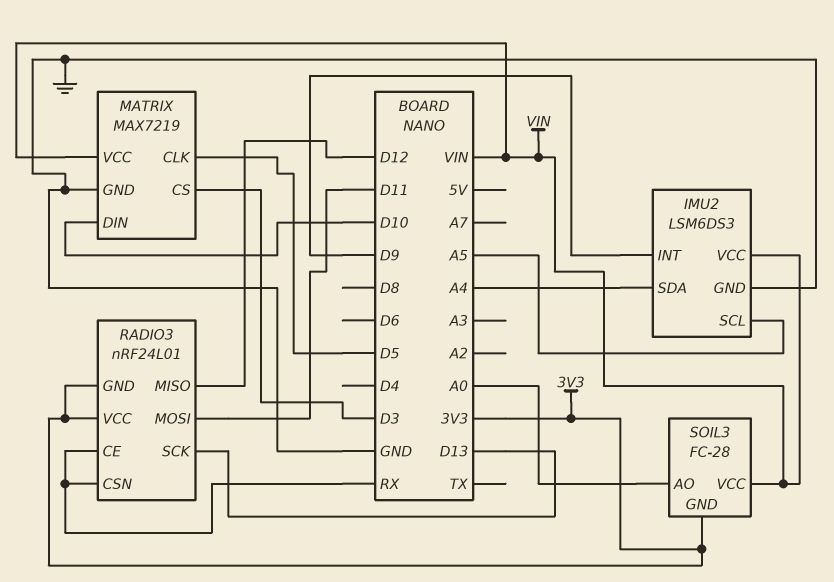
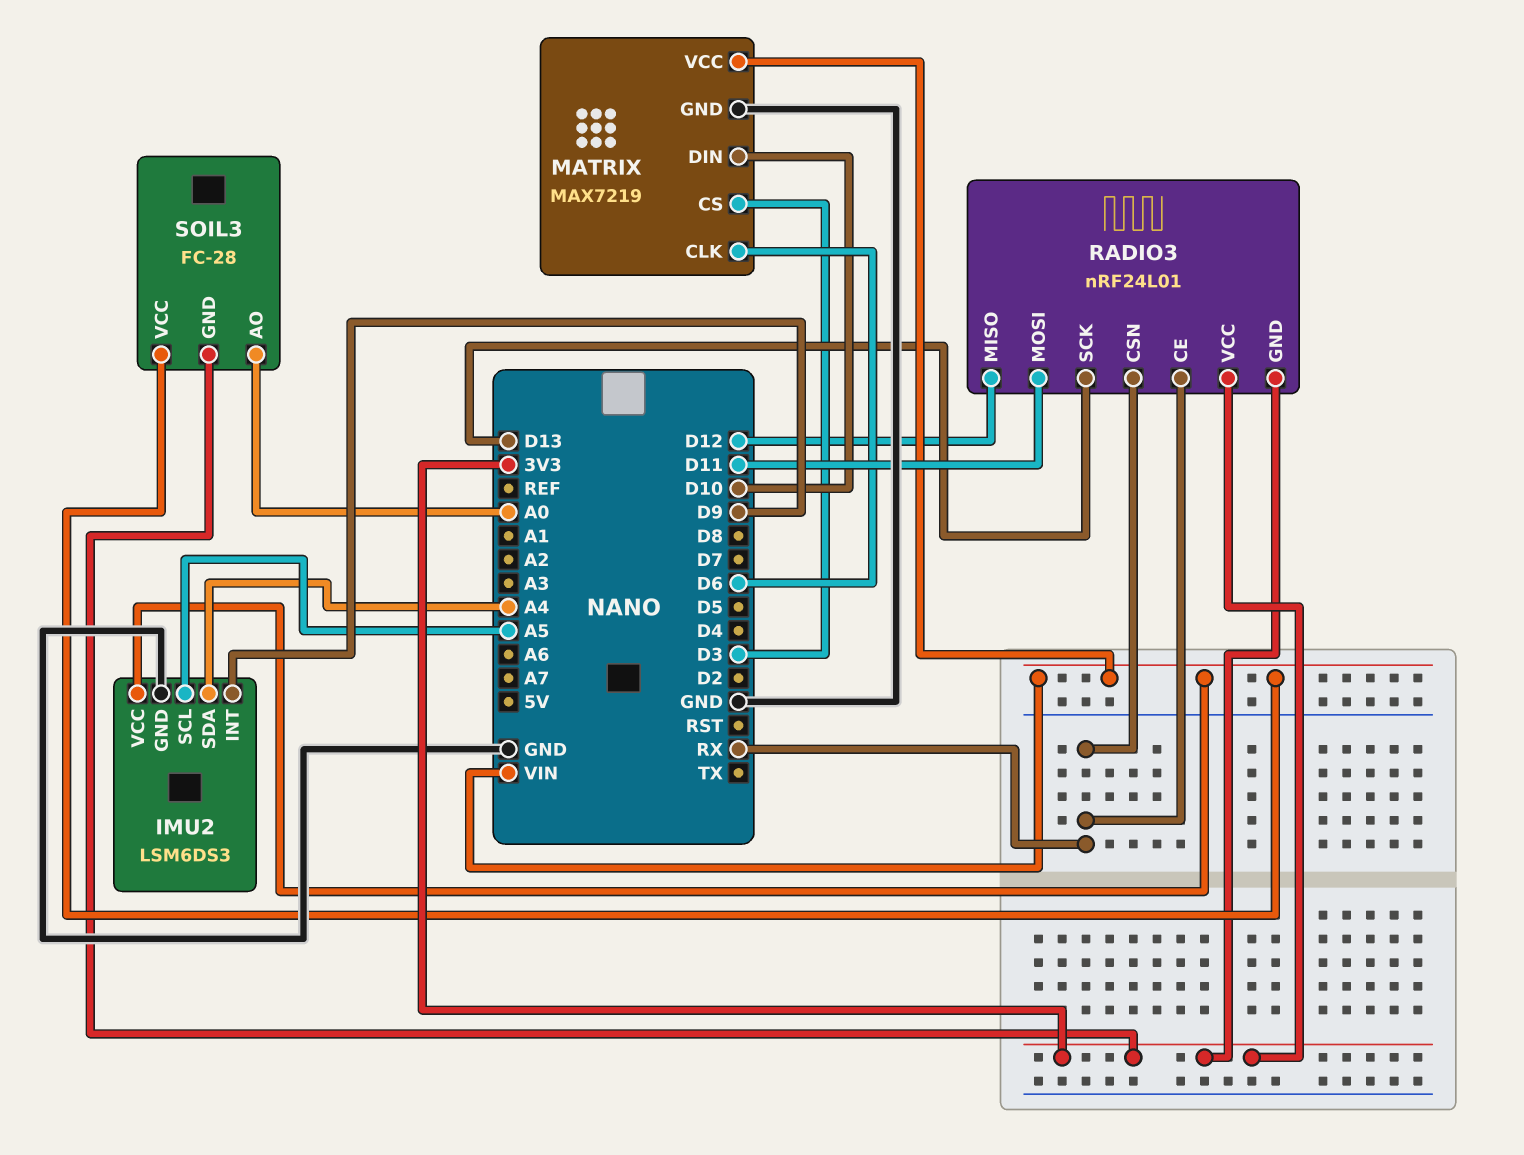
MATRIX pin CLK: D5 -> D6

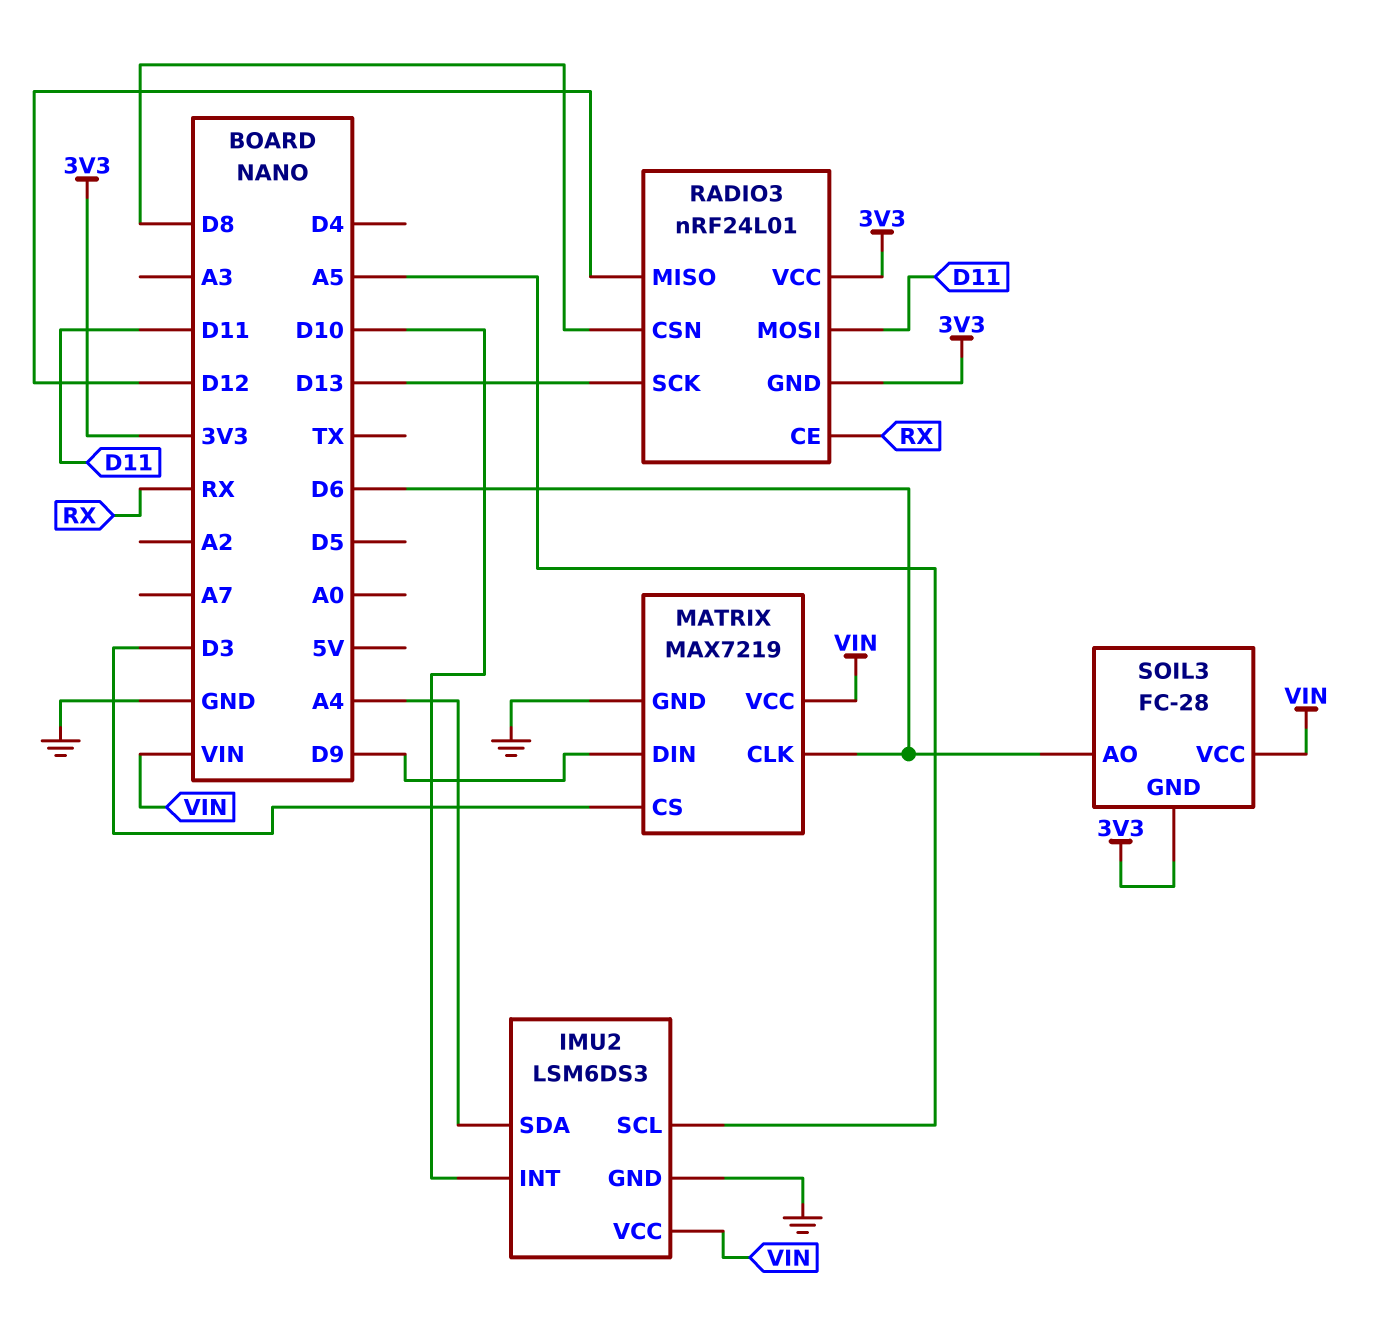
IMU2 pin INT: D9 -> D10
MATRIX pin DIN: D10 -> D9
RADIO3 pin CSN: RX -> D8
SOIL3 pin AO: A0 -> D6

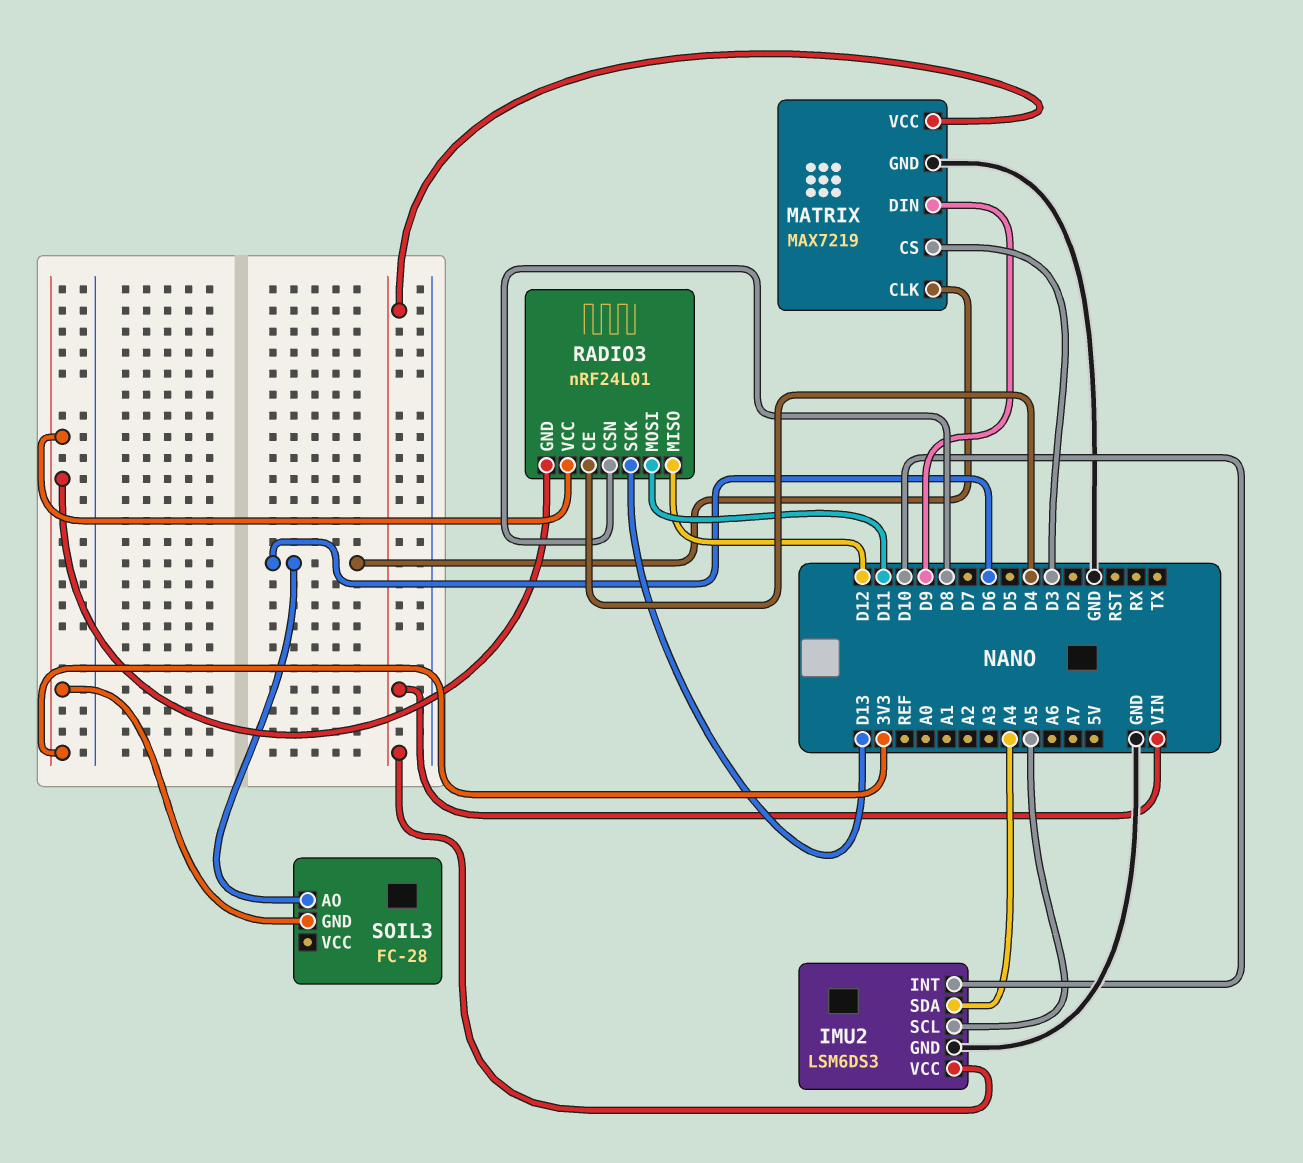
RADIO3 pin CE: RX -> D4
SOIL3 pin VCC: VIN -> none

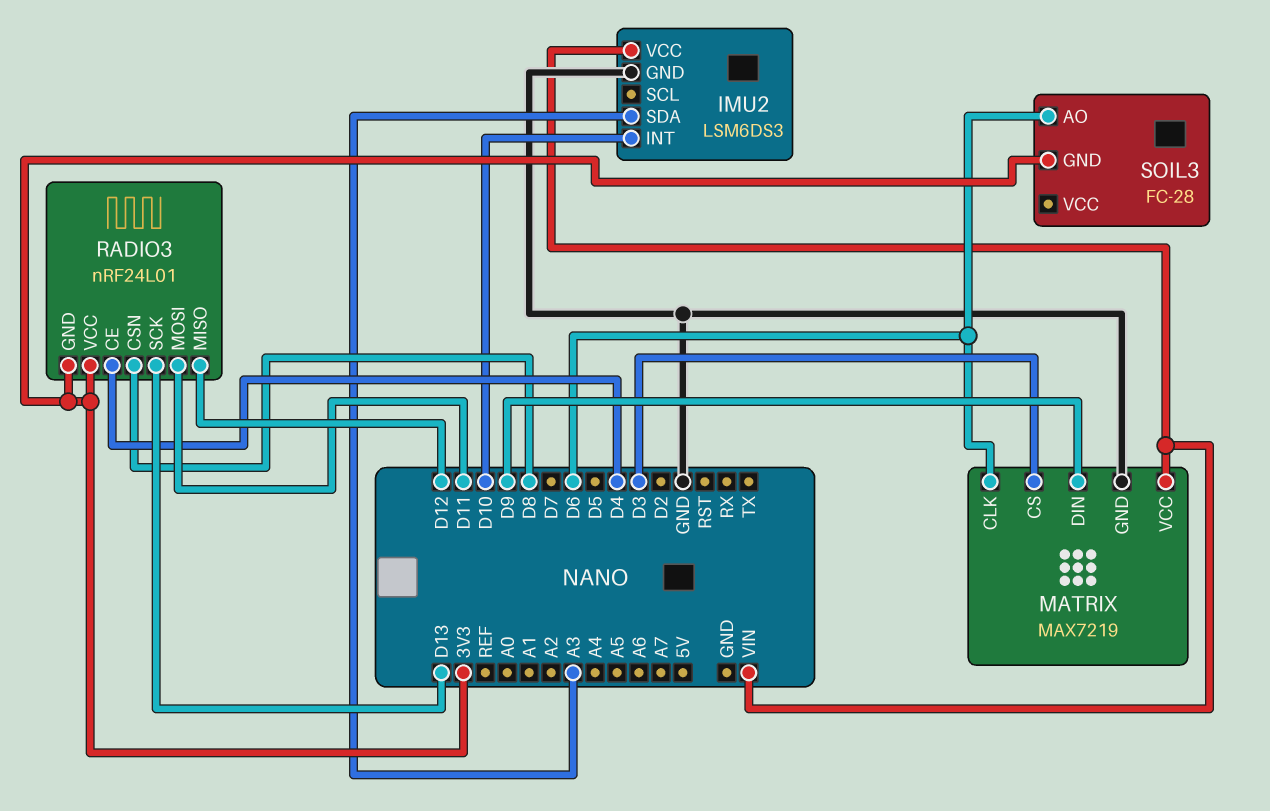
IMU2 pin SCL: A5 -> none
IMU2 pin SDA: A4 -> A3

